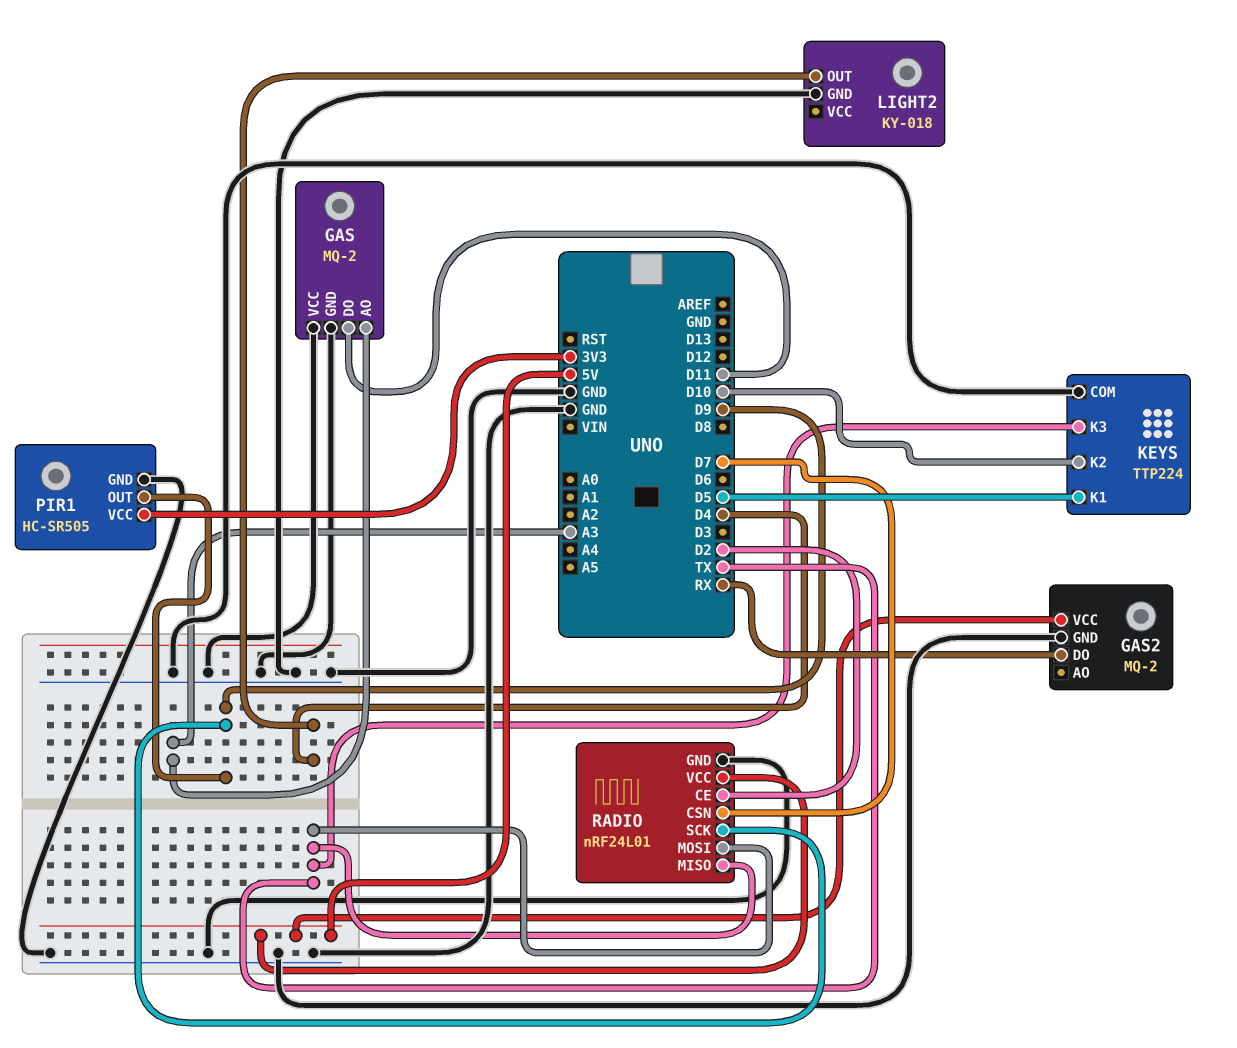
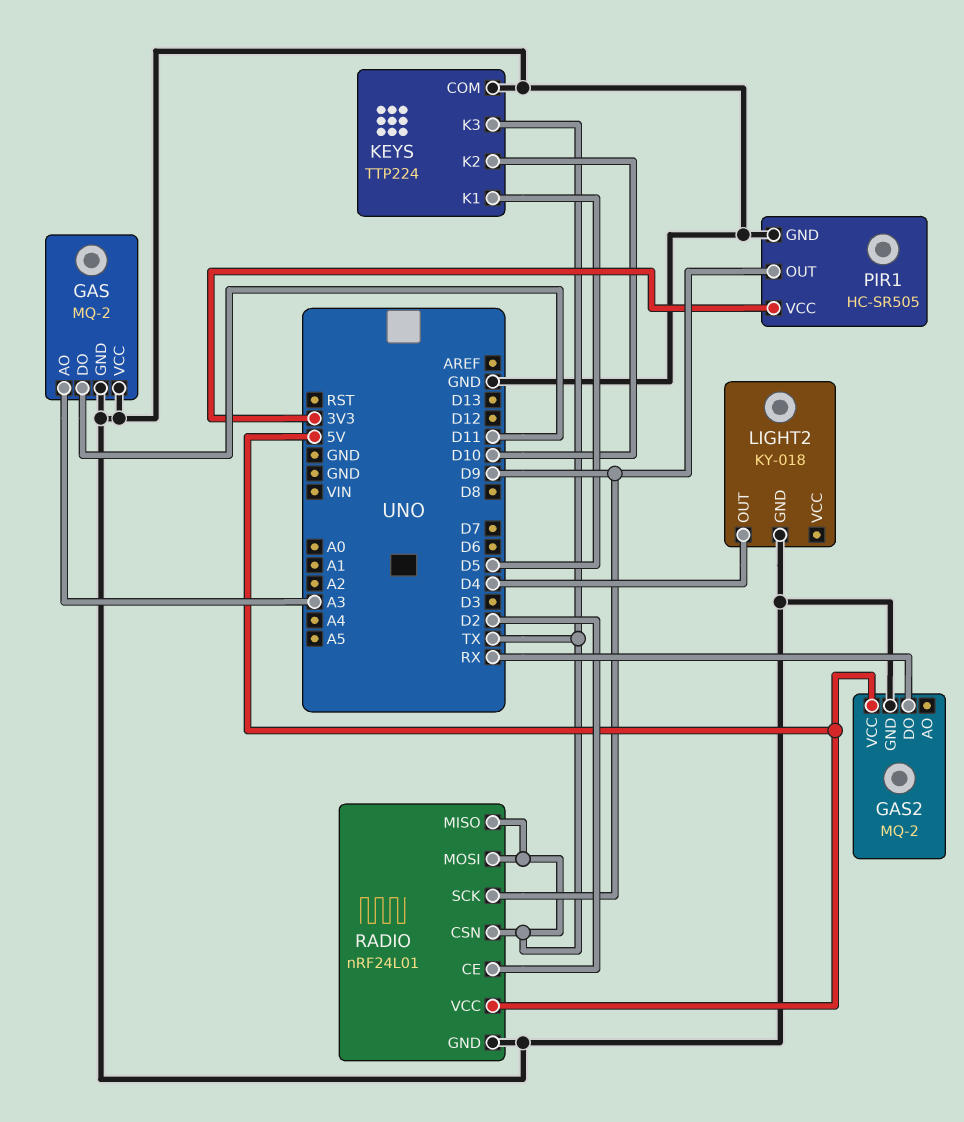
RADIO pin CSN: D7 -> TX

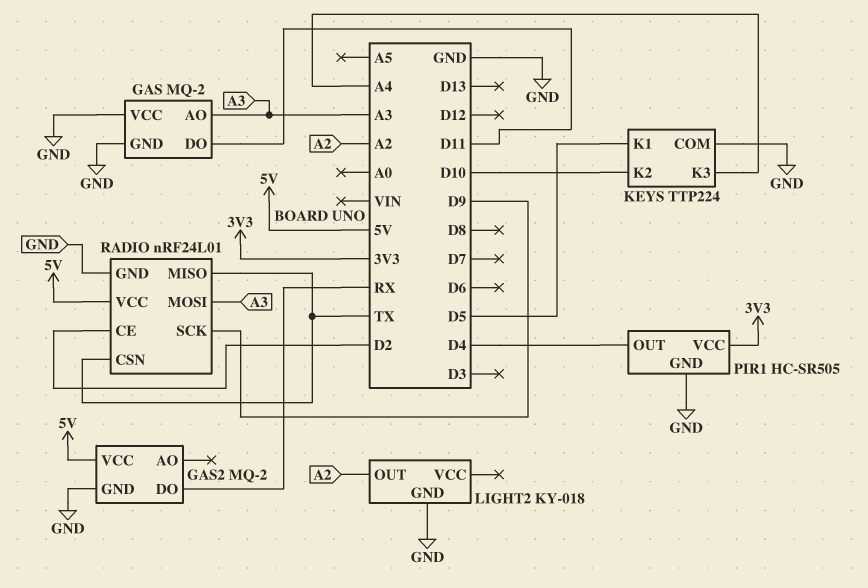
KEYS pin K3: TX -> A4
LIGHT2 pin OUT: D4 -> A2
PIR1 pin OUT: D9 -> D4
RADIO pin MOSI: TX -> A3

